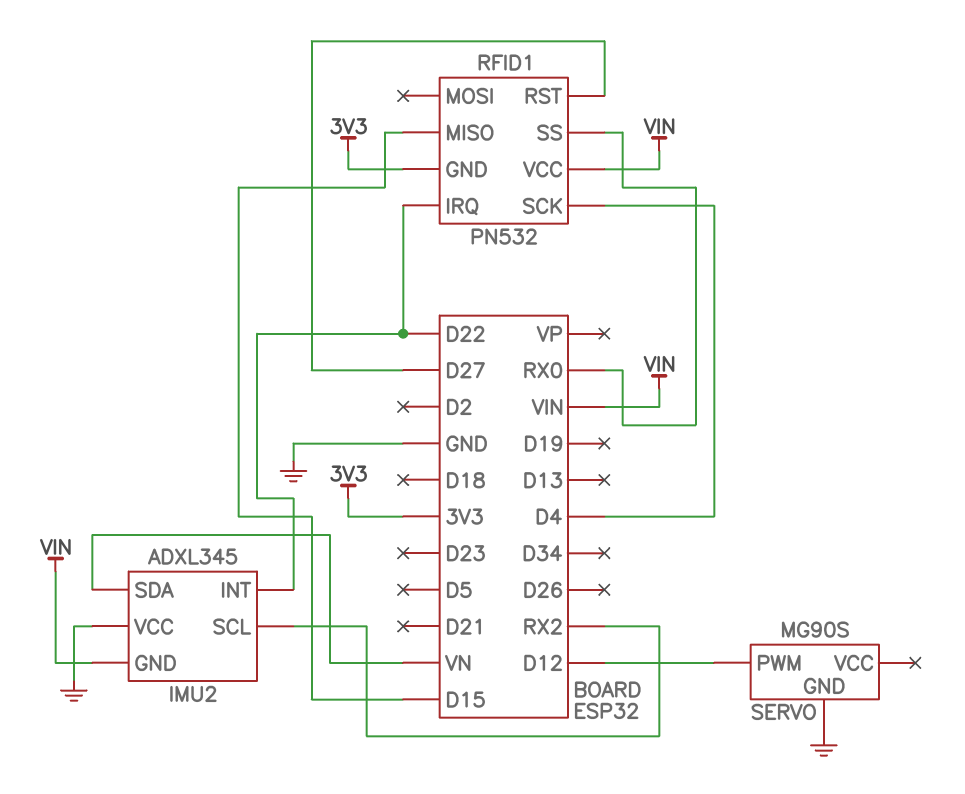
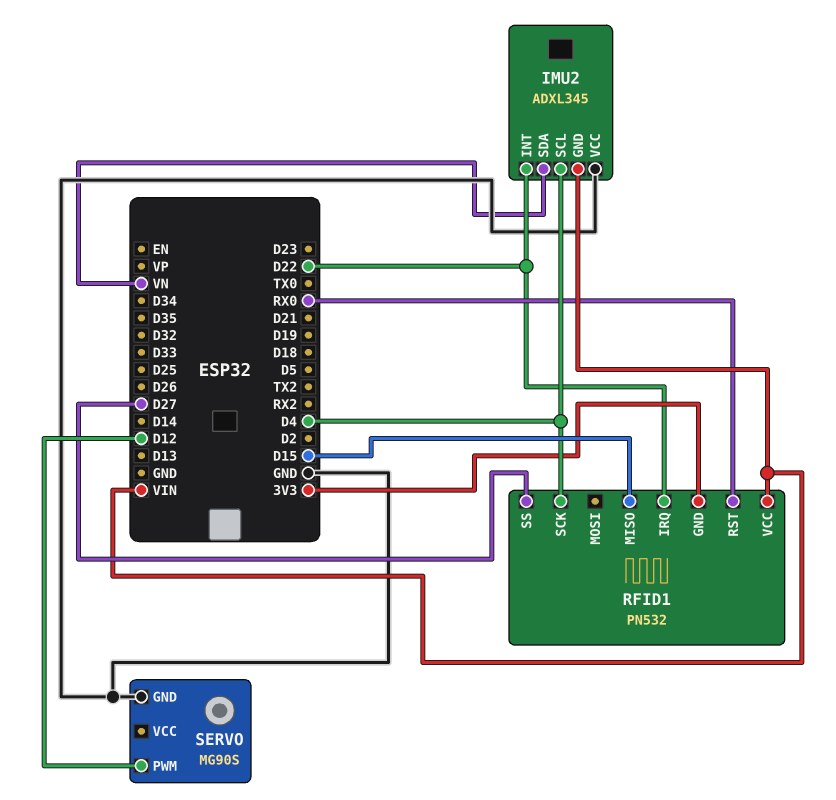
IMU2 pin SCL: RX2 -> D4
RFID1 pin RST: D27 -> RX0
RFID1 pin SS: RX0 -> D27

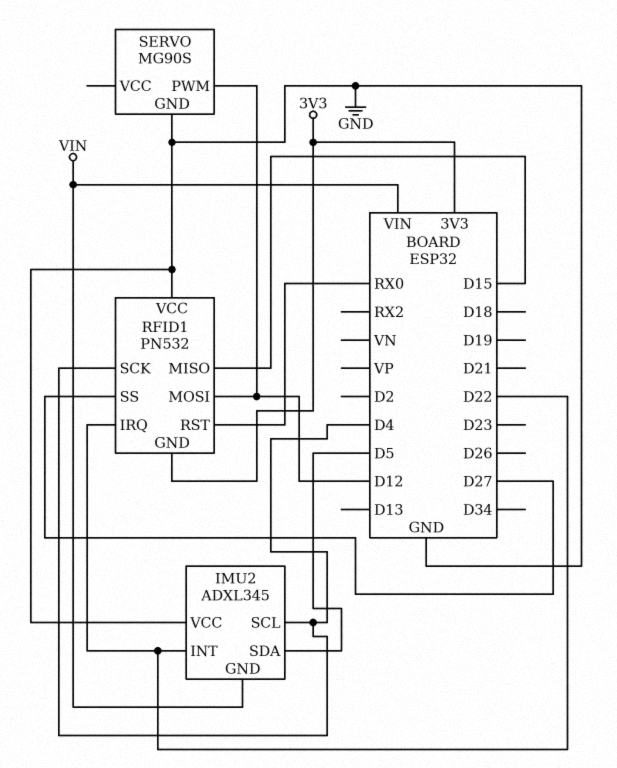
IMU2 pin SDA: VN -> D5
RFID1 pin MOSI: none -> D12
RFID1 pin VCC: VIN -> GND

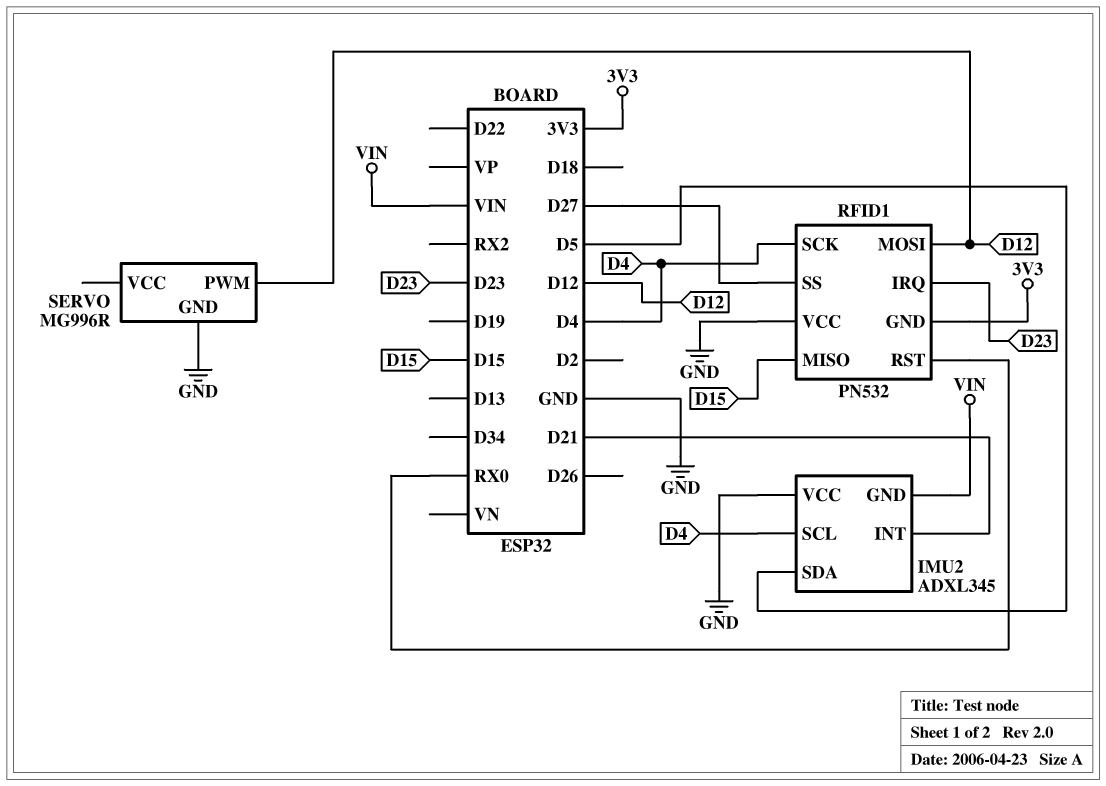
IMU2 pin INT: D22 -> D21
RFID1 pin IRQ: D22 -> D23
SERVO: MG90S -> MG996R

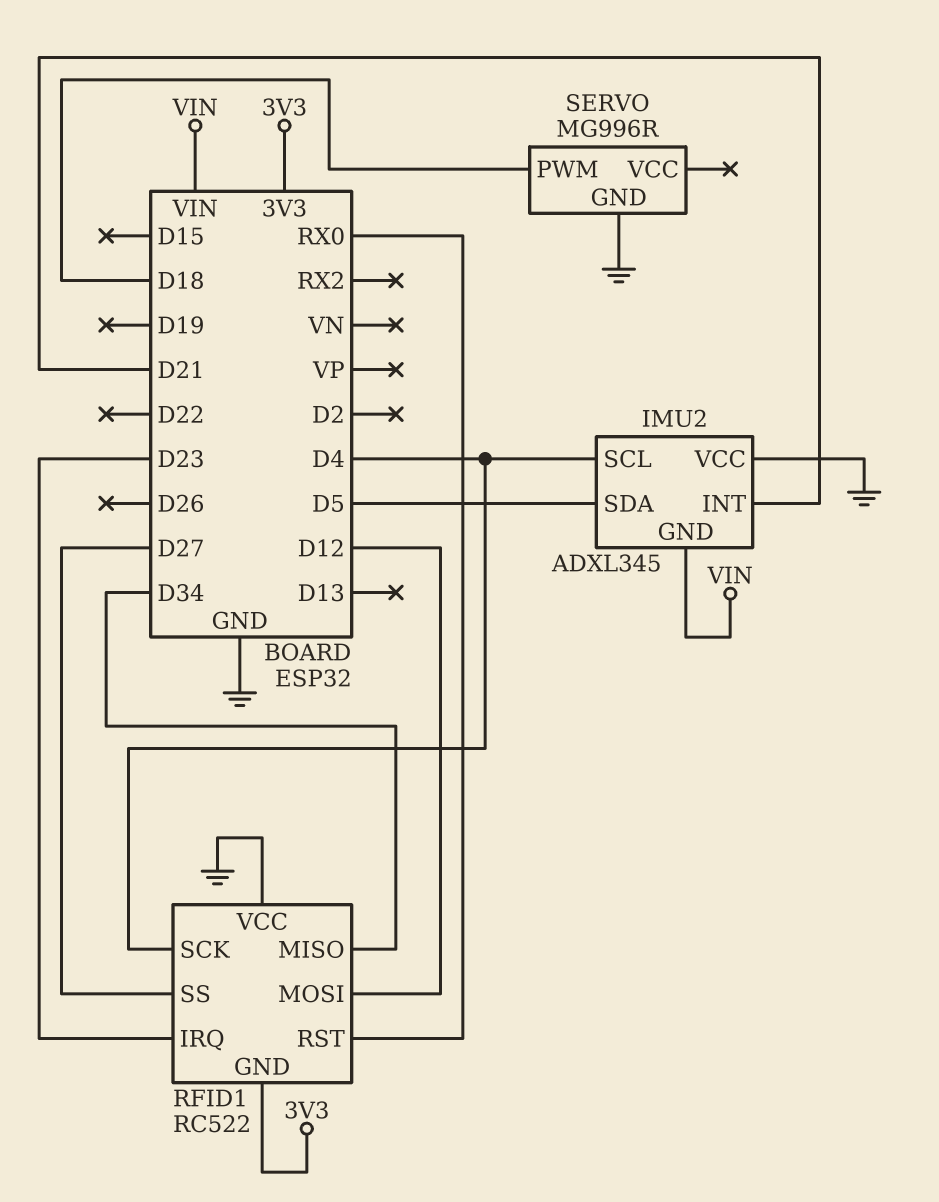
RFID1: PN532 -> RC522
RFID1 pin MISO: D15 -> D34
SERVO pin PWM: D12 -> D18

